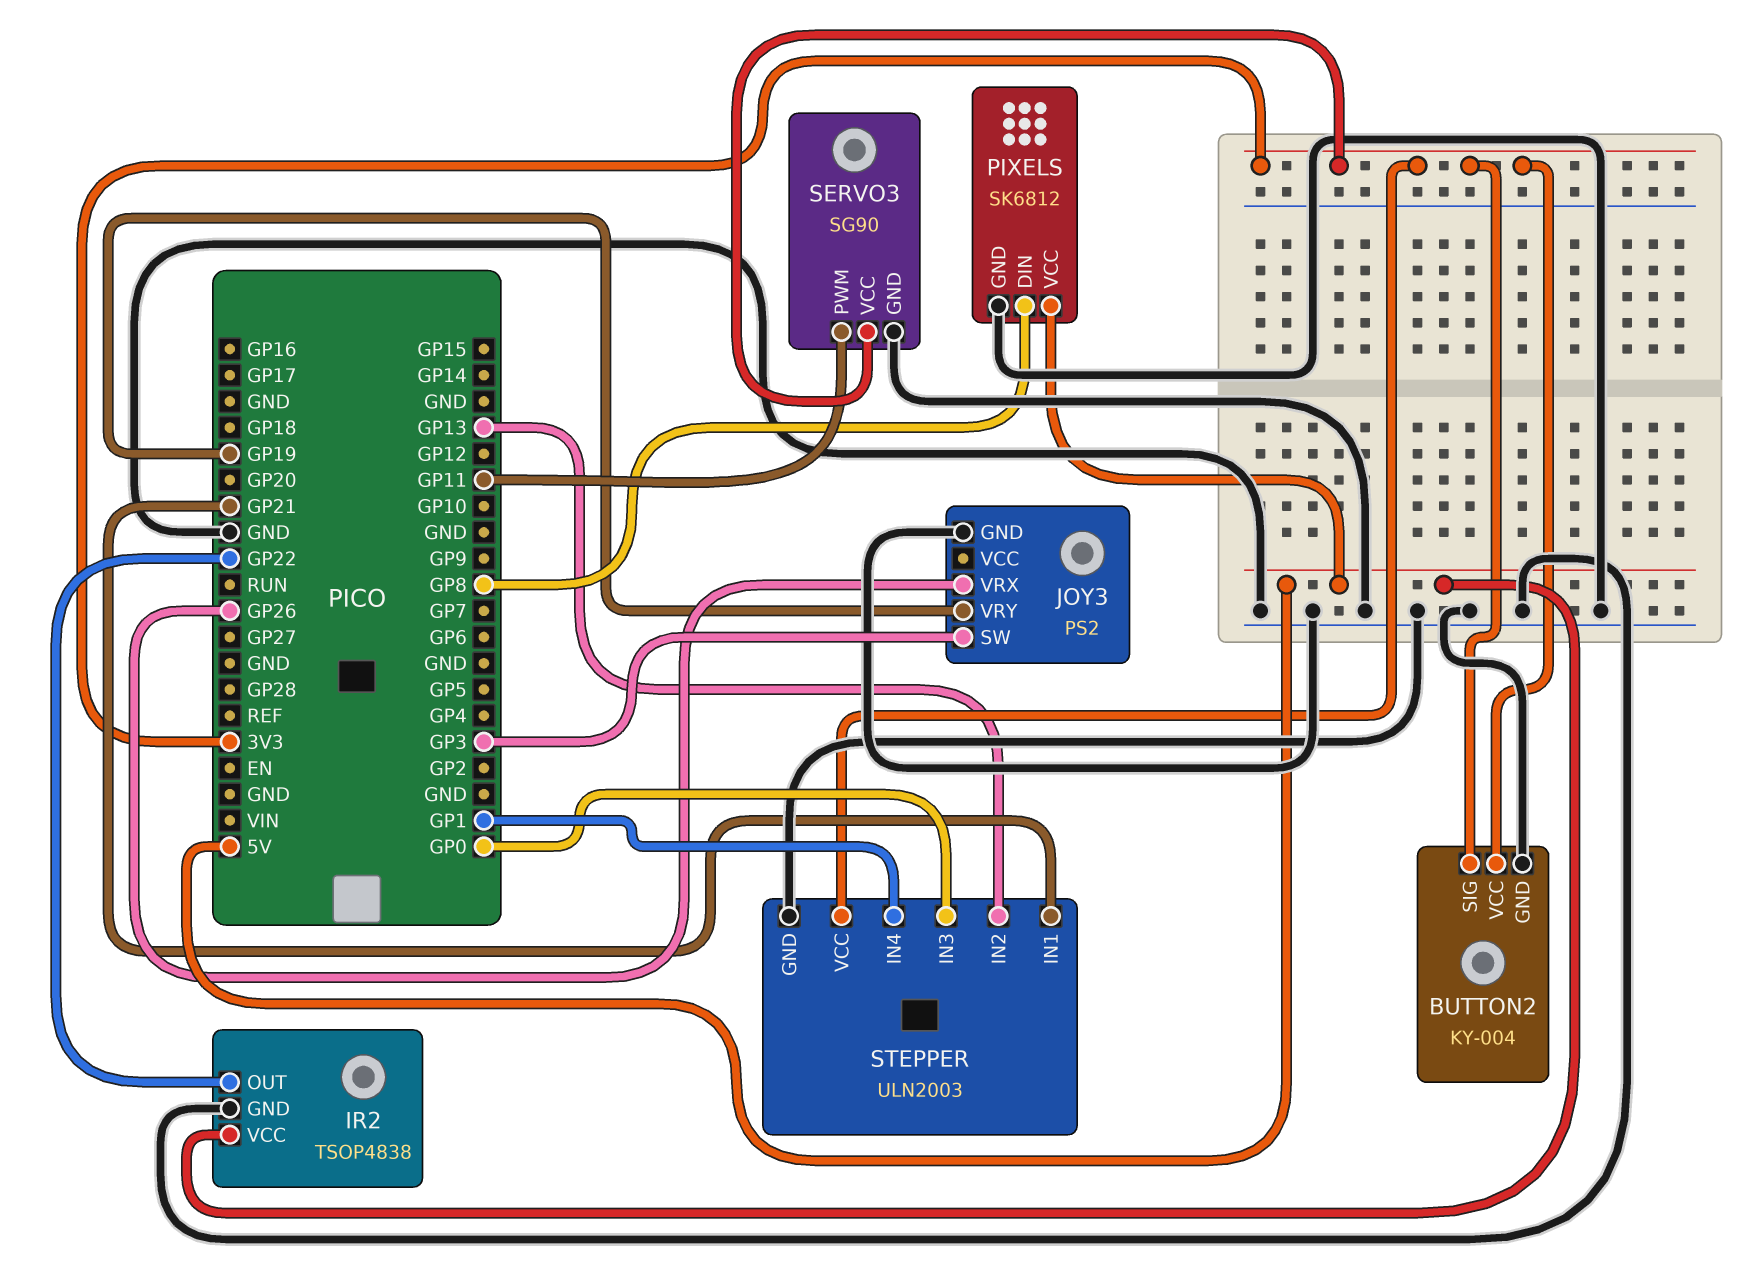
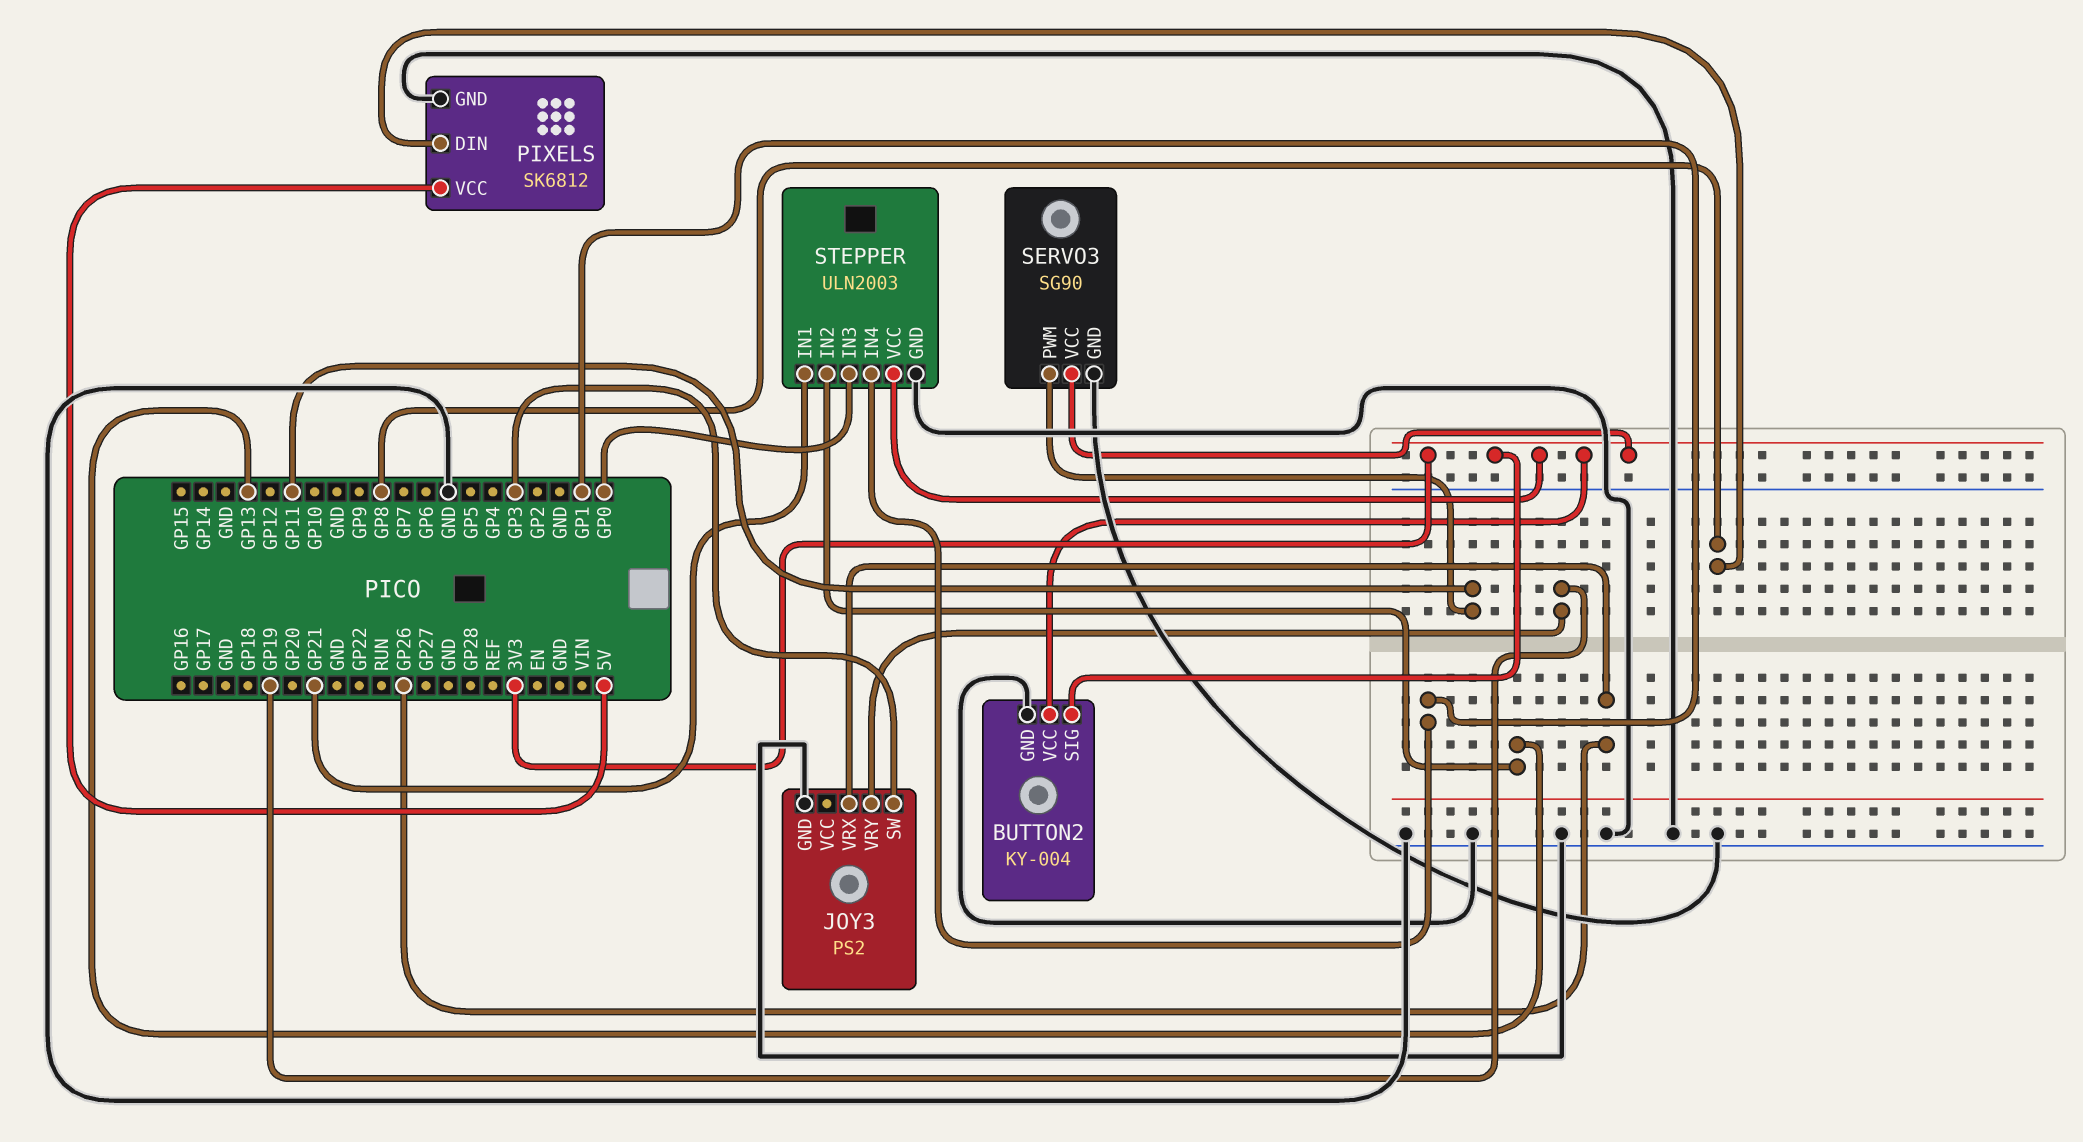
IR2: TSOP4838 -> none
IR2 pin GND: GND -> none
IR2 pin OUT: GP22 -> none
IR2 pin VCC: 5V -> none

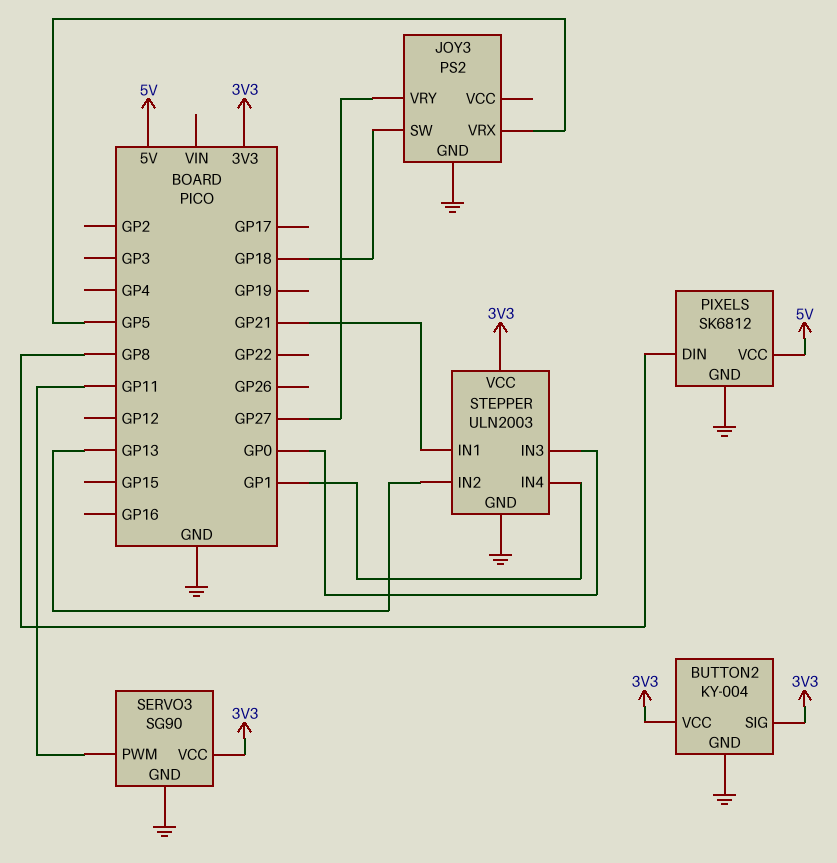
JOY3 pin SW: GP3 -> GP18
JOY3 pin VRX: GP26 -> GP5
JOY3 pin VRY: GP19 -> GP27

